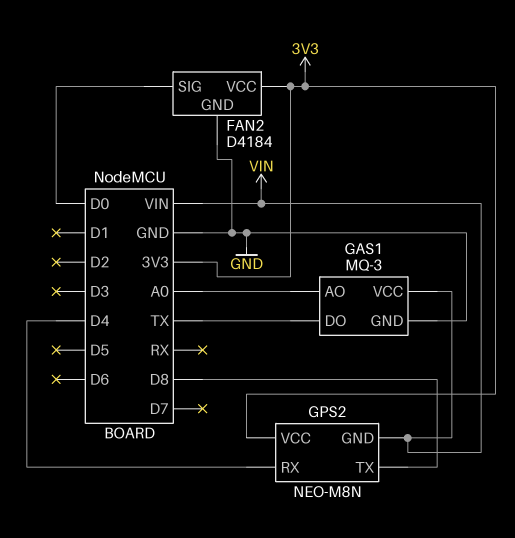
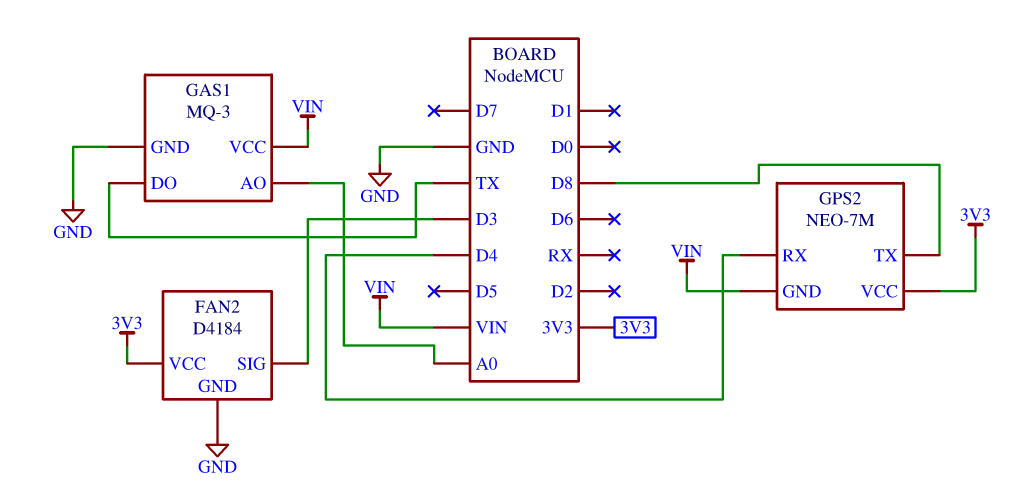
FAN2 pin SIG: D0 -> D3
GPS2: NEO-M8N -> NEO-7M

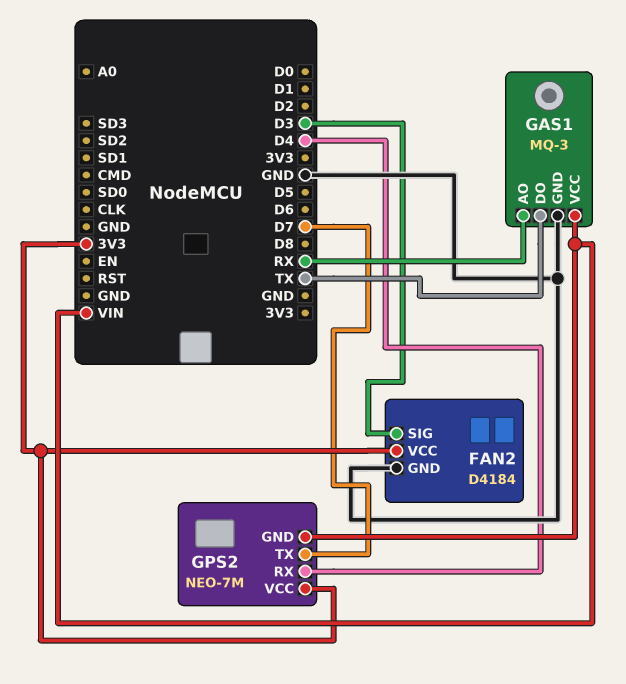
GAS1 pin AO: A0 -> RX
GPS2 pin TX: D8 -> D7

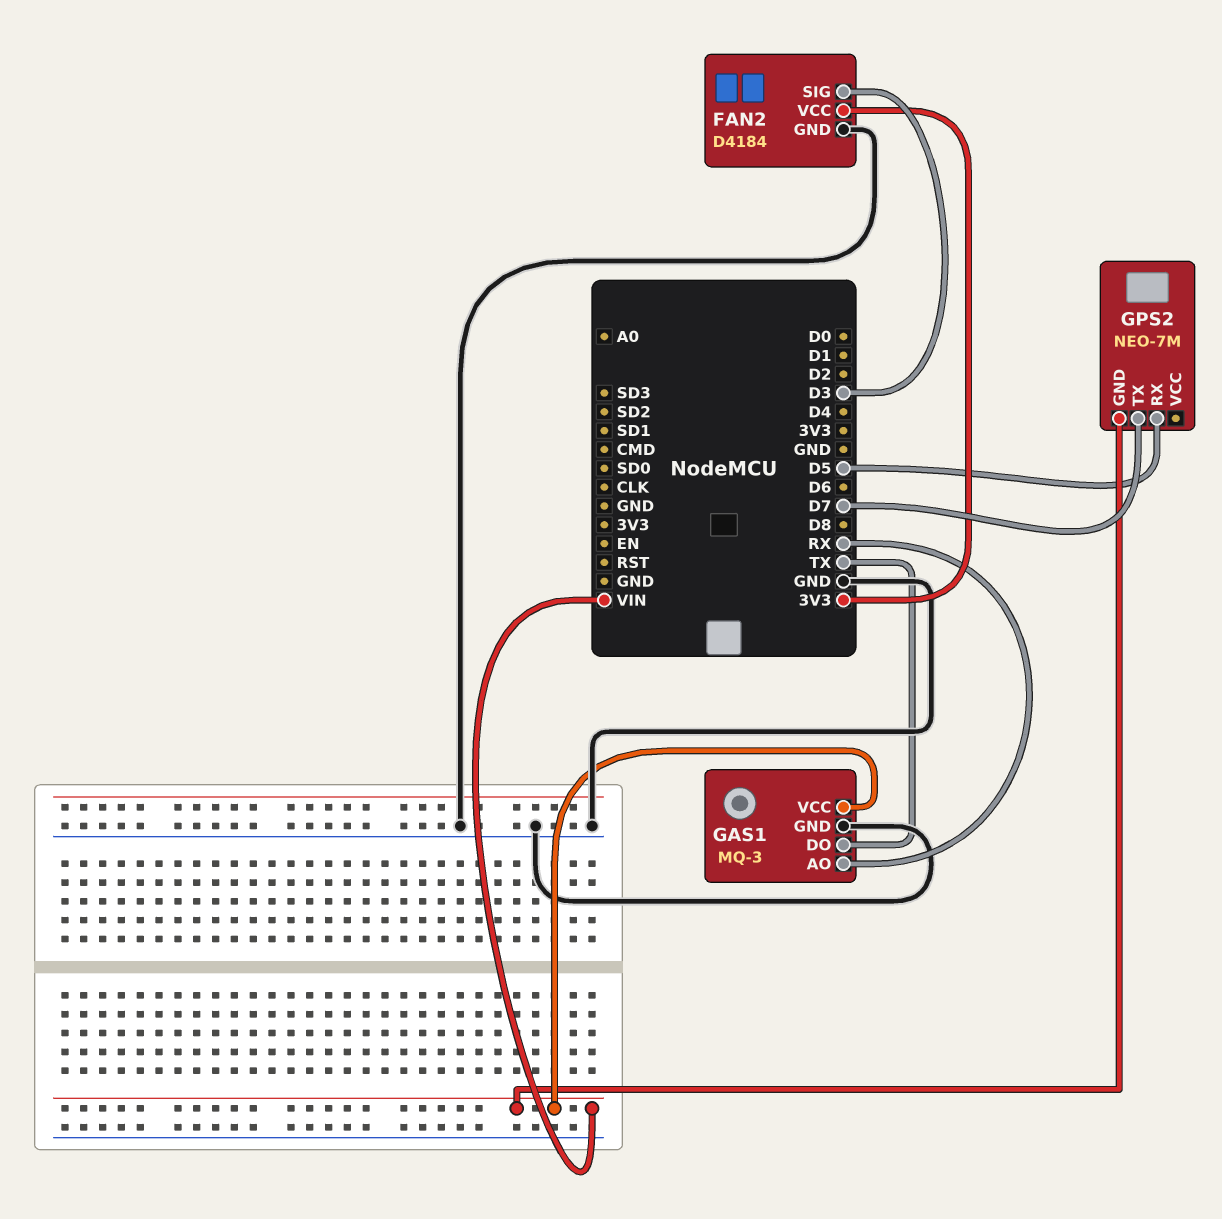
GPS2 pin RX: D4 -> D5
GPS2 pin VCC: 3V3 -> none

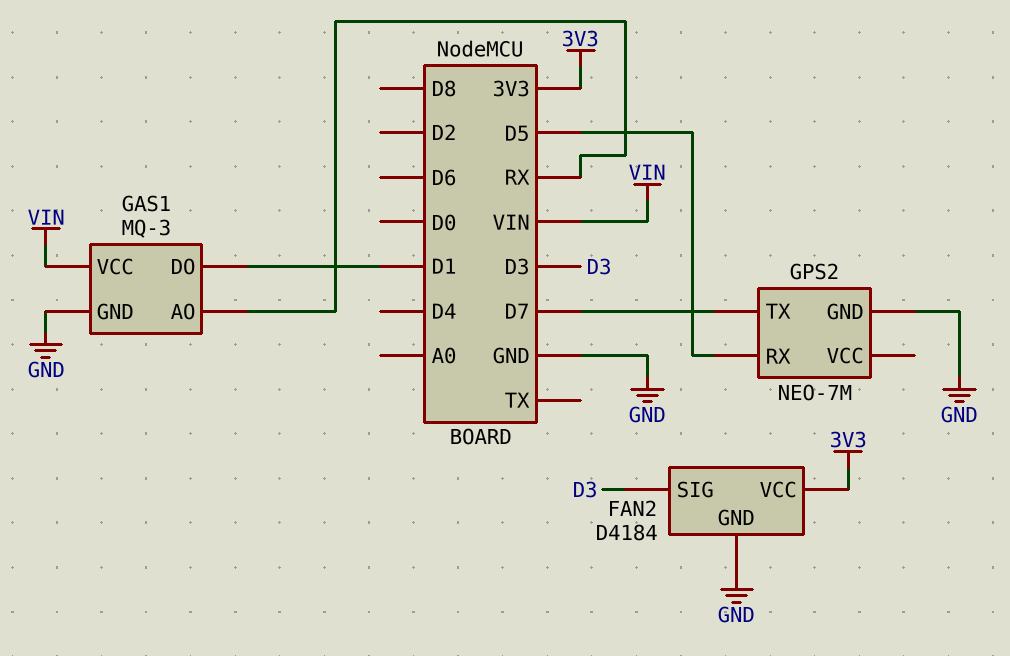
GAS1 pin DO: TX -> D1
GPS2 pin GND: VIN -> GND

